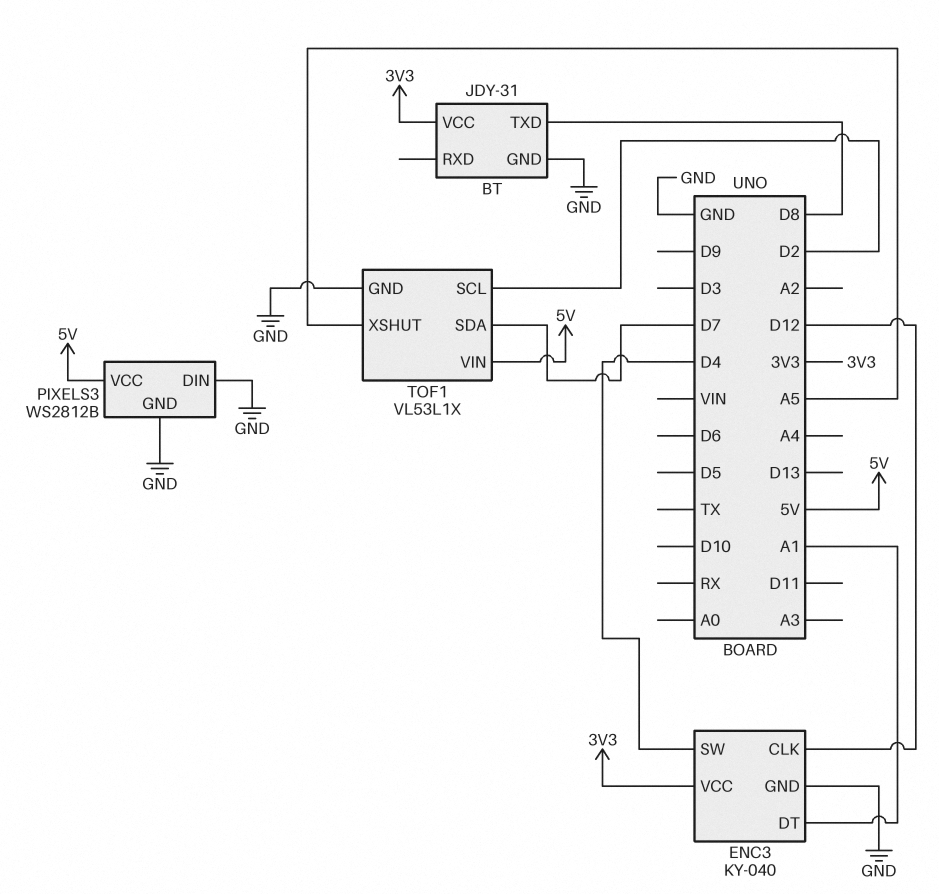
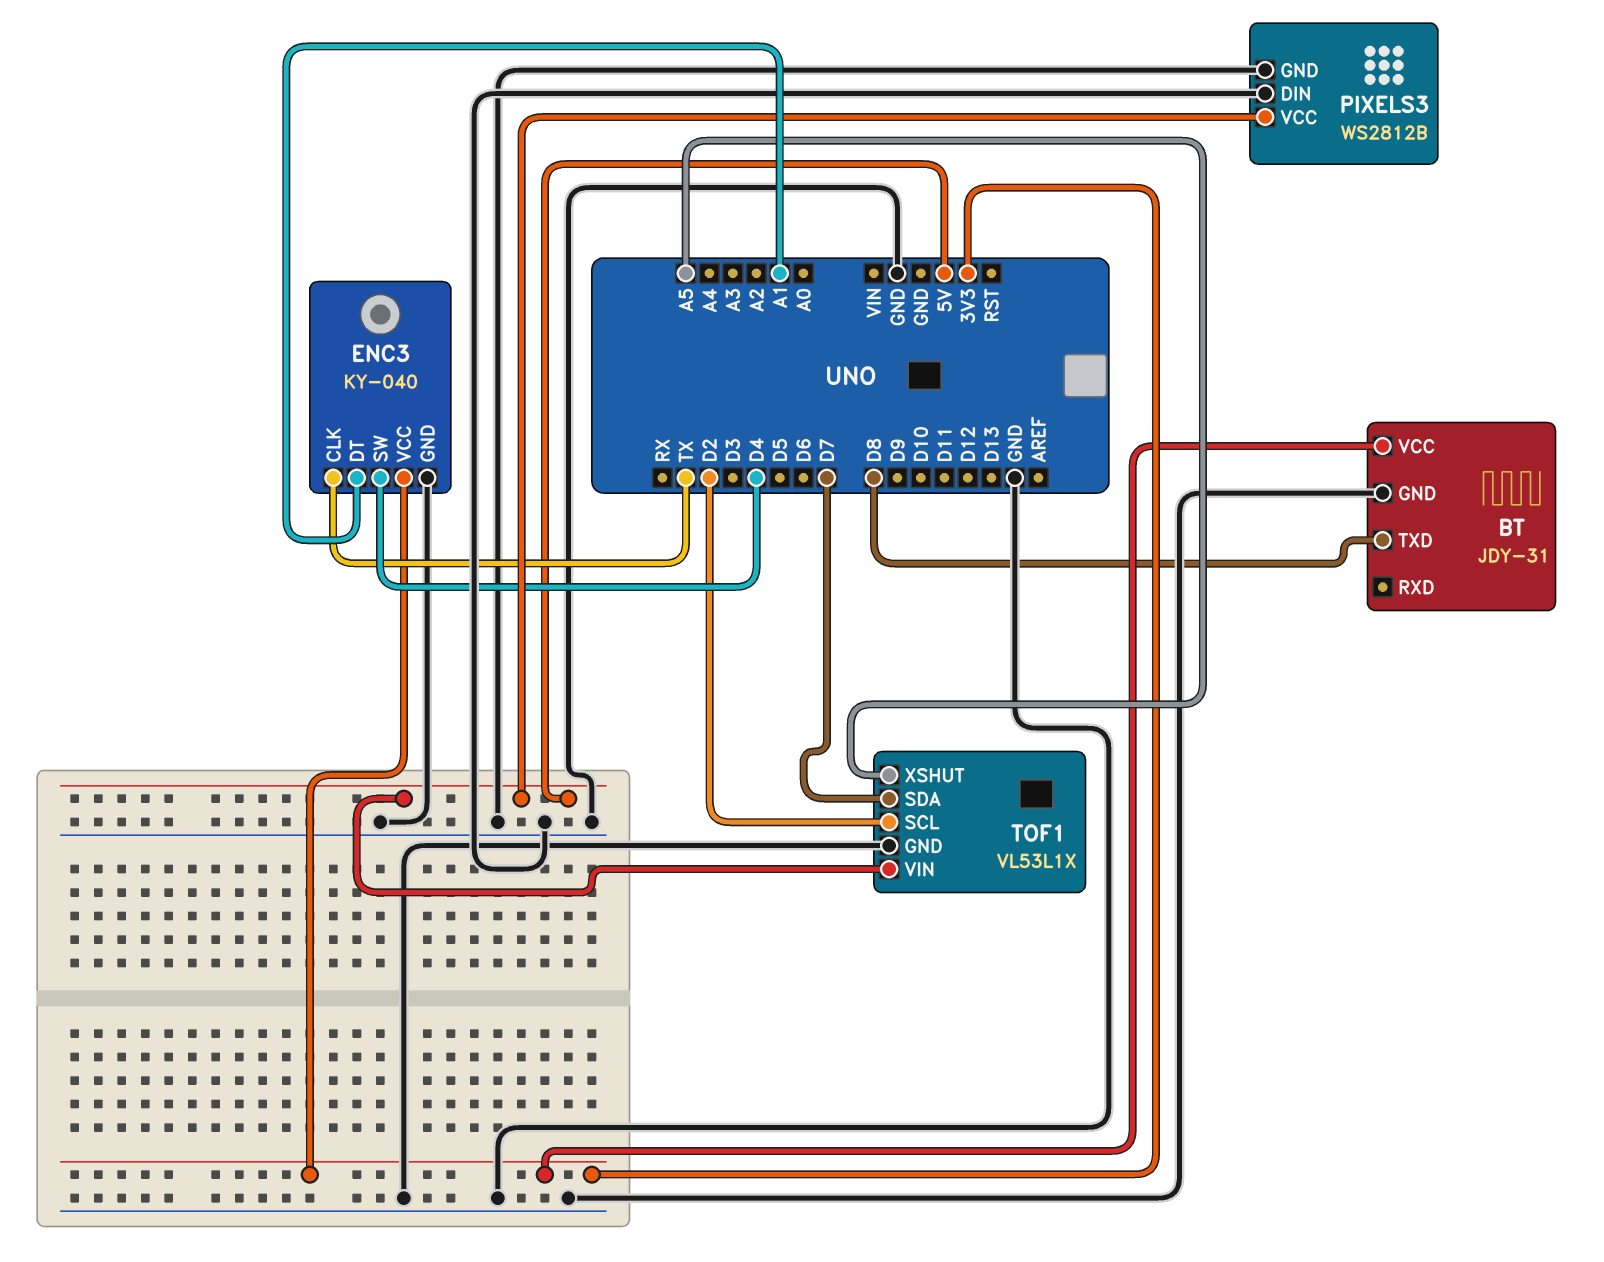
ENC3 pin CLK: D12 -> TX

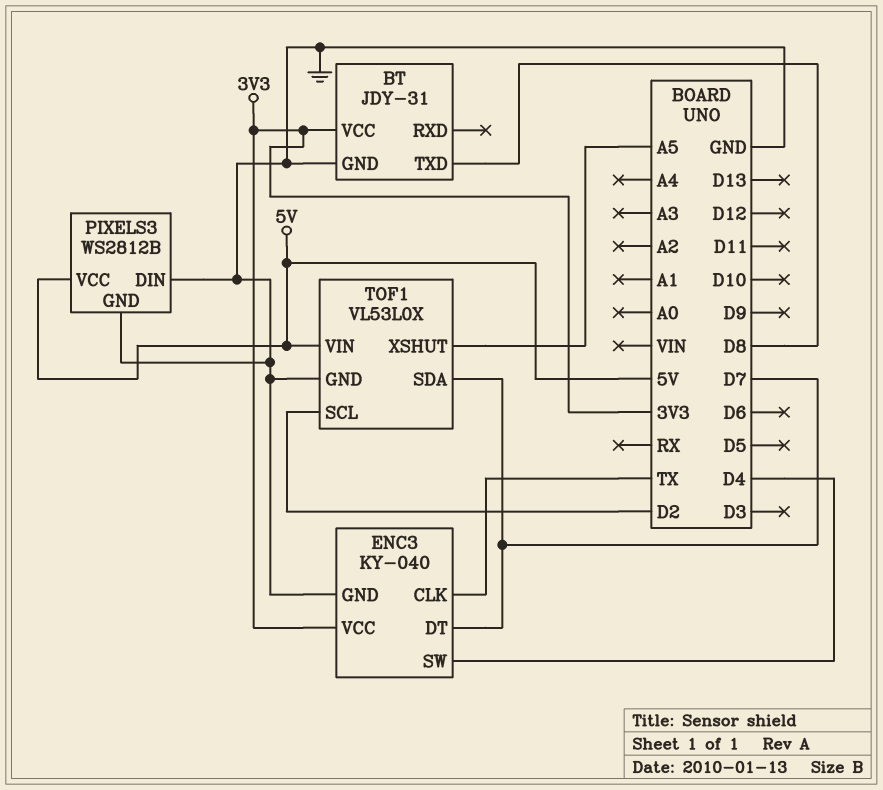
ENC3 pin DT: A1 -> D7
TOF1: VL53L1X -> VL53L0X

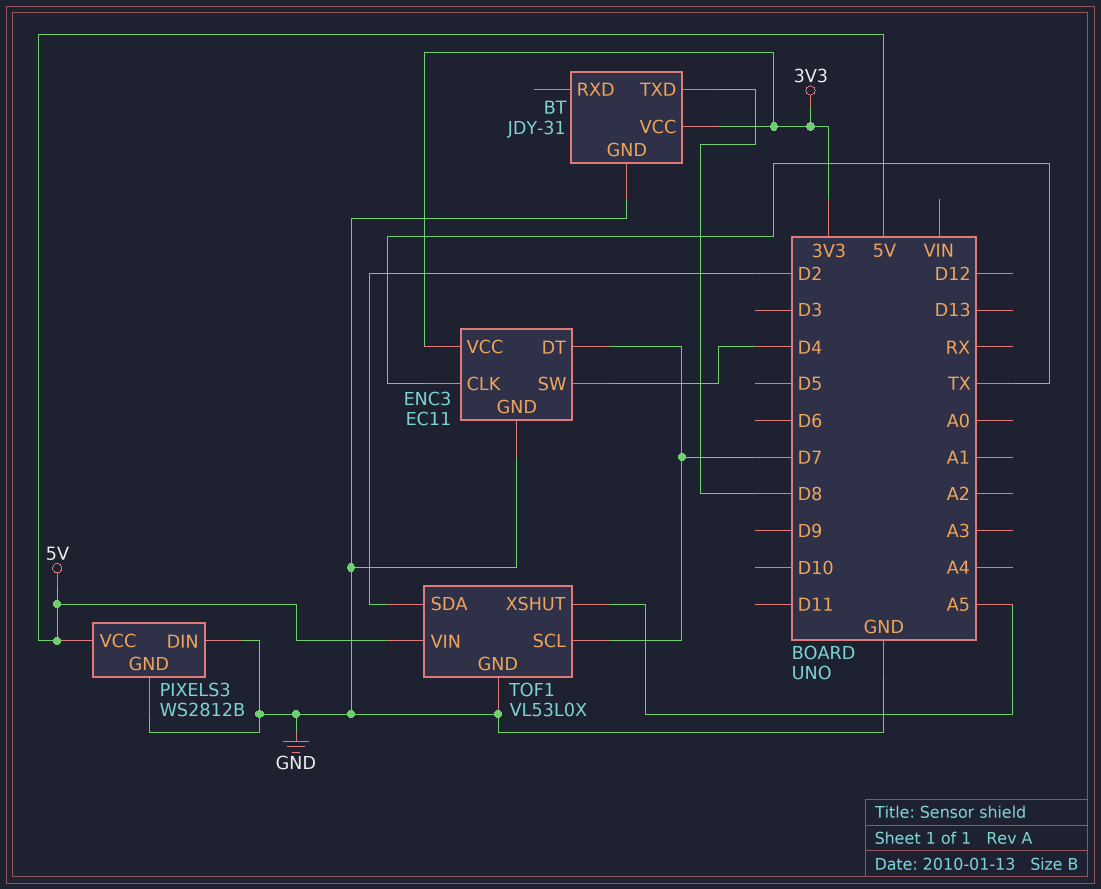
ENC3: KY-040 -> EC11
TOF1 pin SCL: D2 -> D7
TOF1 pin SDA: D7 -> D2

